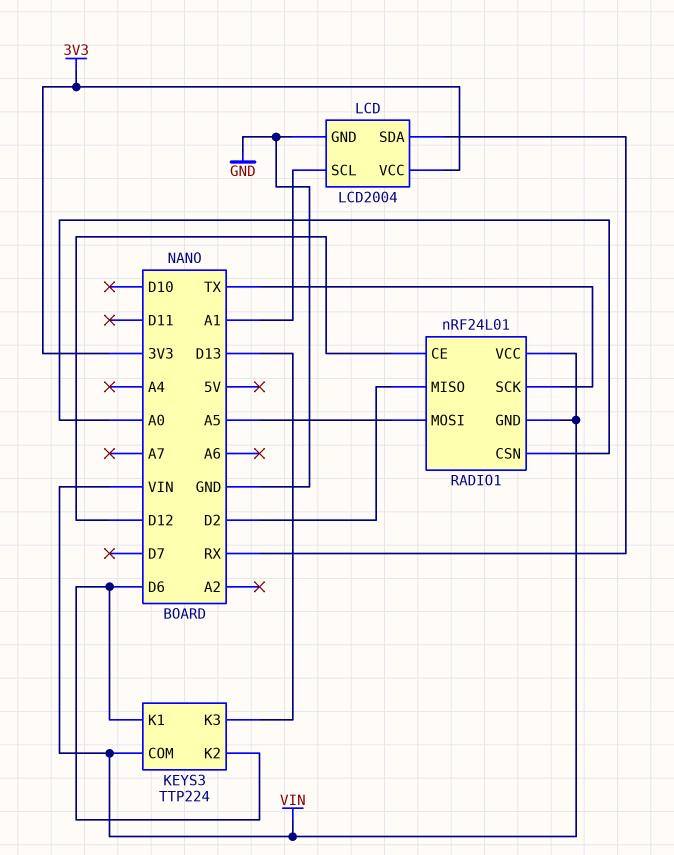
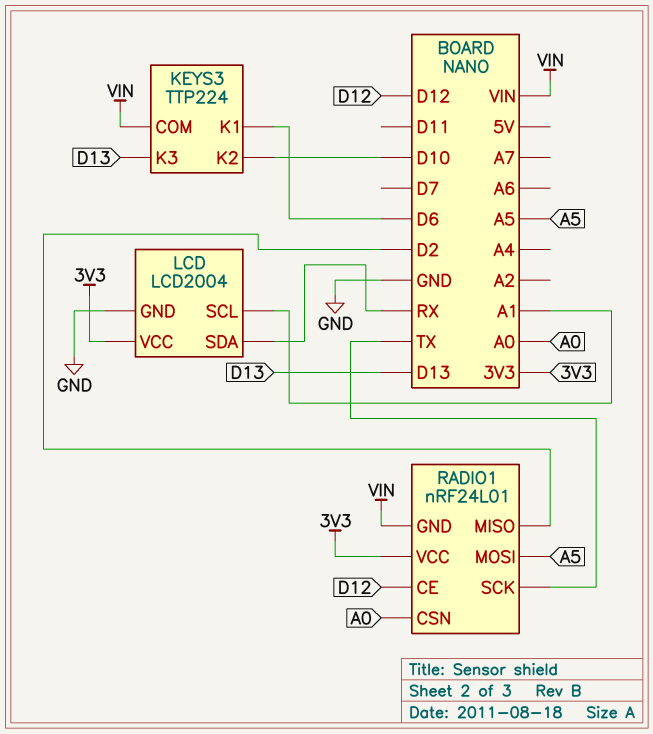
KEYS3 pin K2: D6 -> D10
RADIO1 pin VCC: VIN -> 3V3

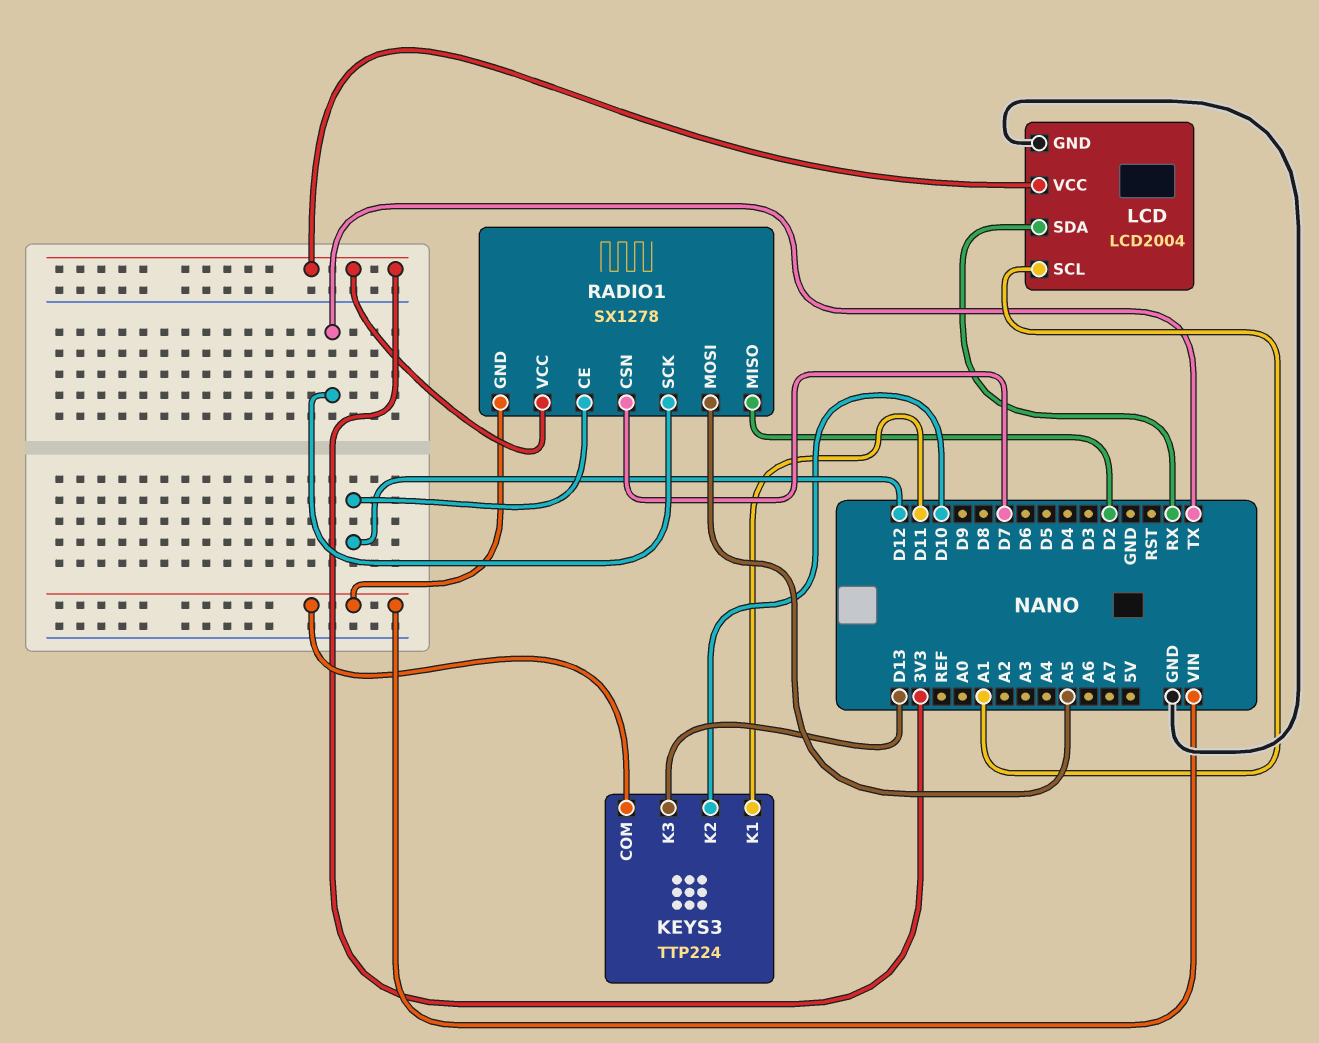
KEYS3 pin K1: D6 -> D11
RADIO1: nRF24L01 -> SX1278
RADIO1 pin CSN: A0 -> D7

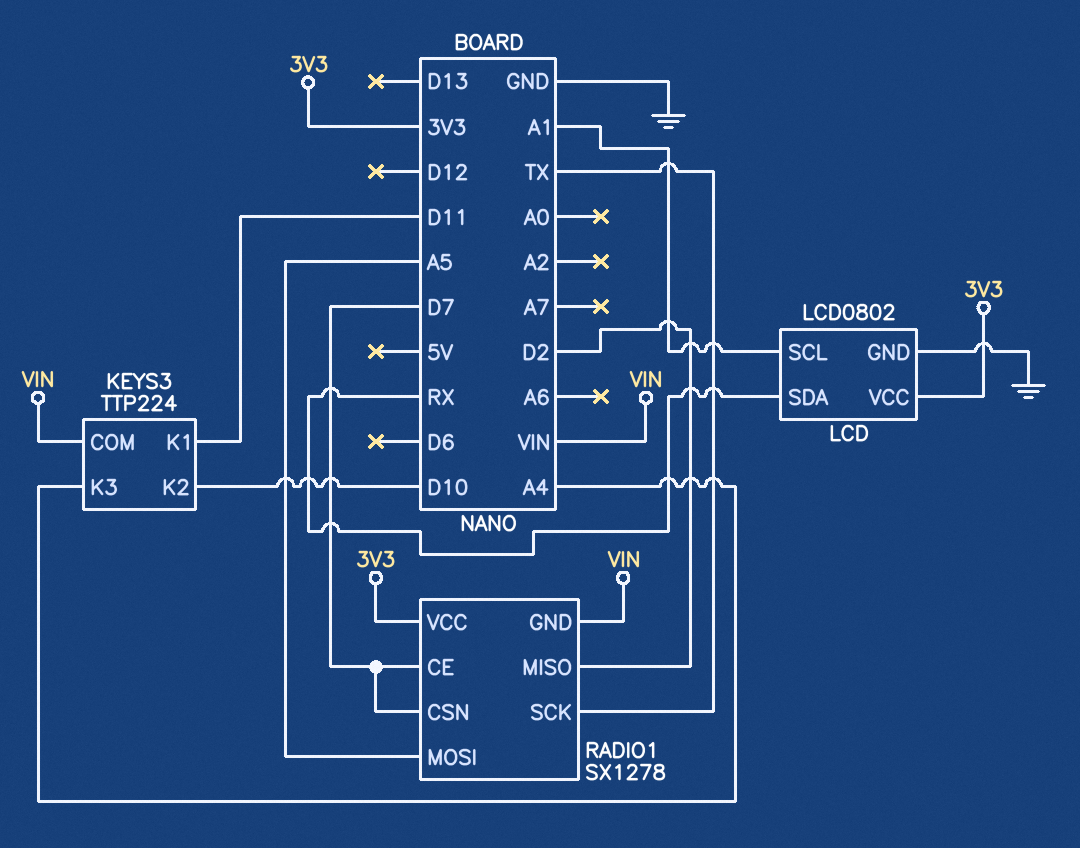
KEYS3 pin K3: D13 -> A4
LCD: LCD2004 -> LCD0802
RADIO1 pin CE: D12 -> D7

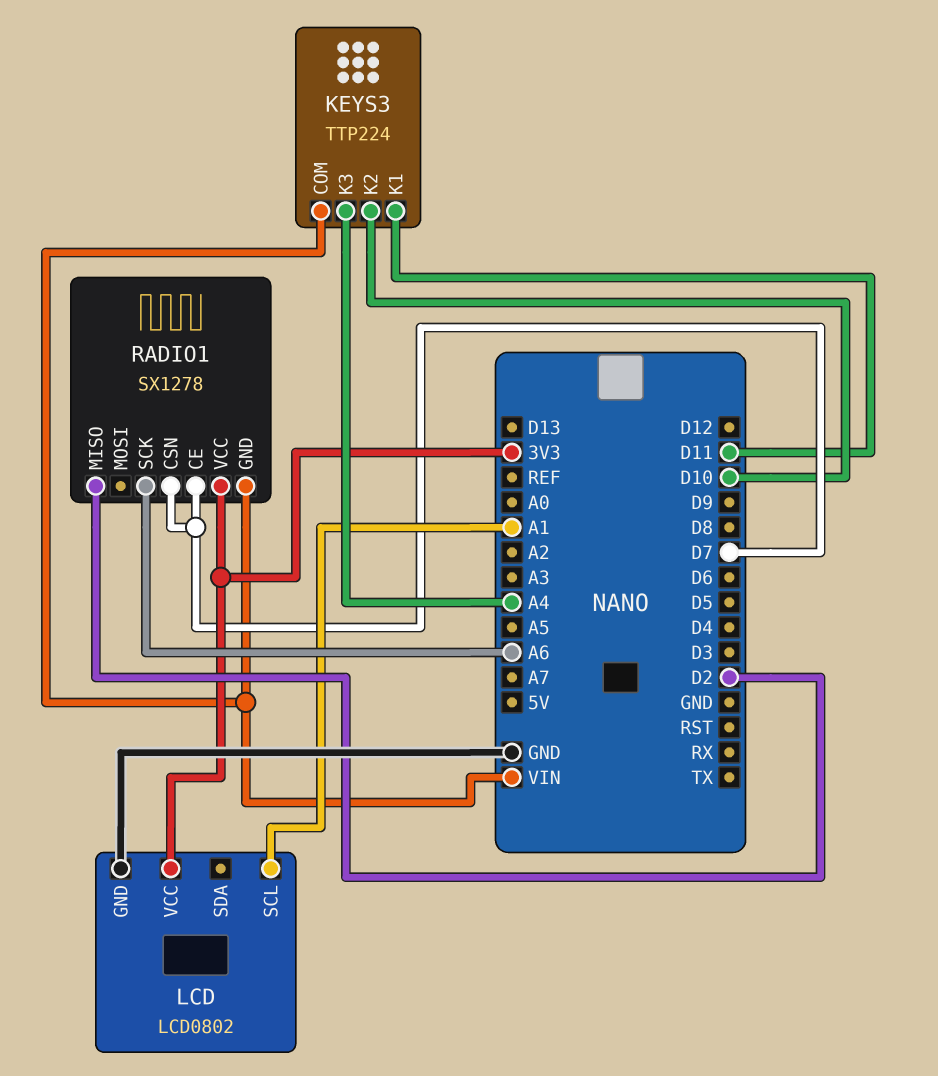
LCD pin SDA: RX -> none
RADIO1 pin MOSI: A5 -> none
RADIO1 pin SCK: TX -> A6

